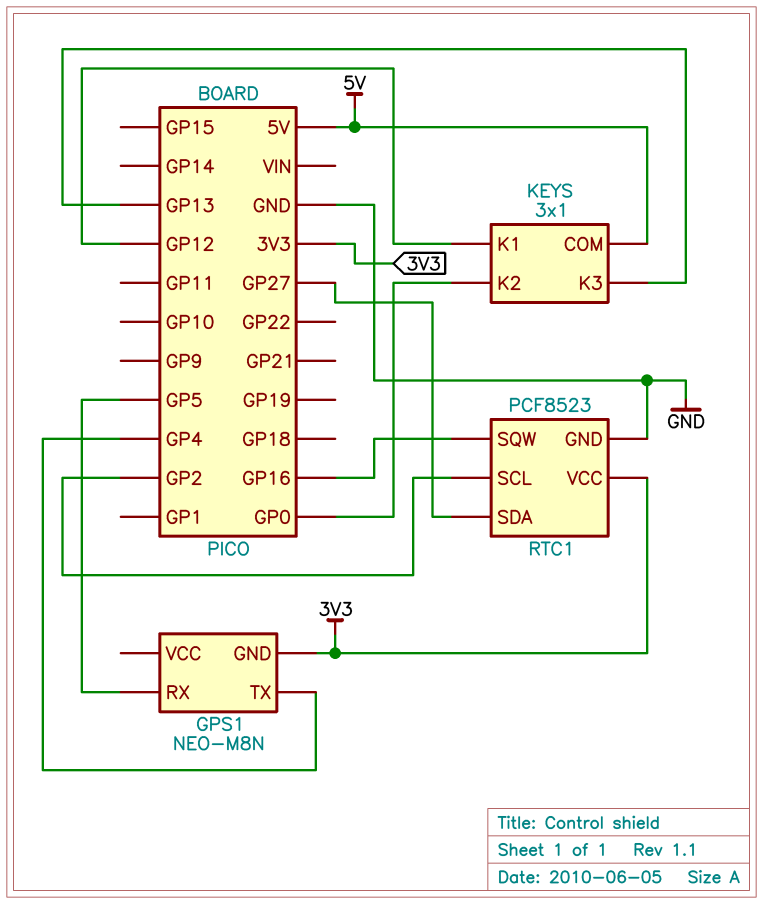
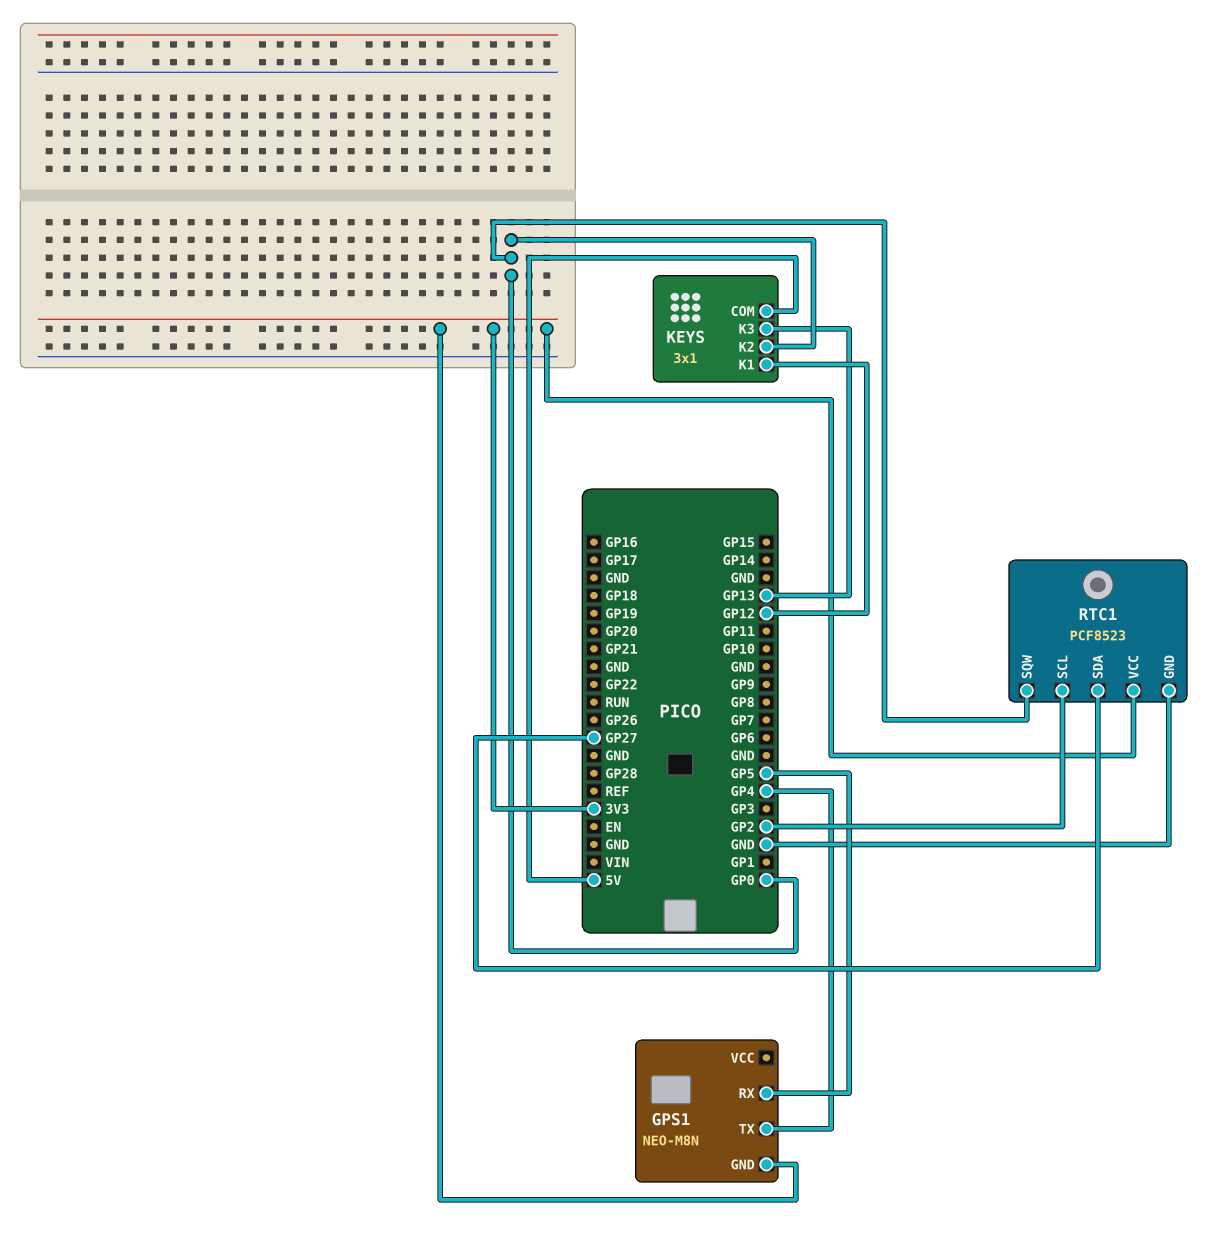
RTC1 pin SQW: GP16 -> GP0

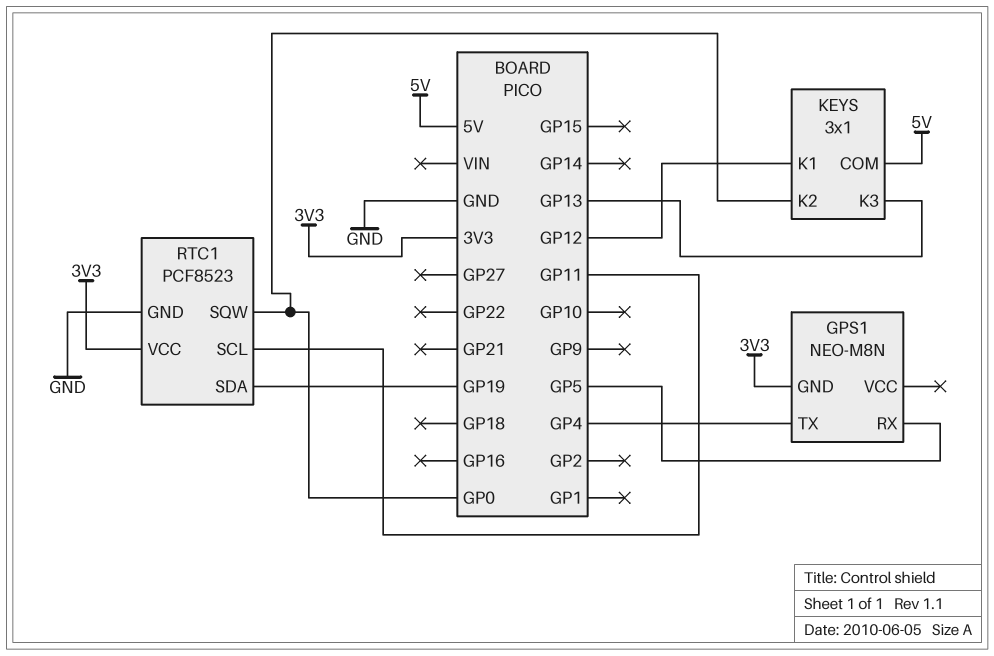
RTC1 pin SCL: GP2 -> GP11
RTC1 pin SDA: GP27 -> GP19

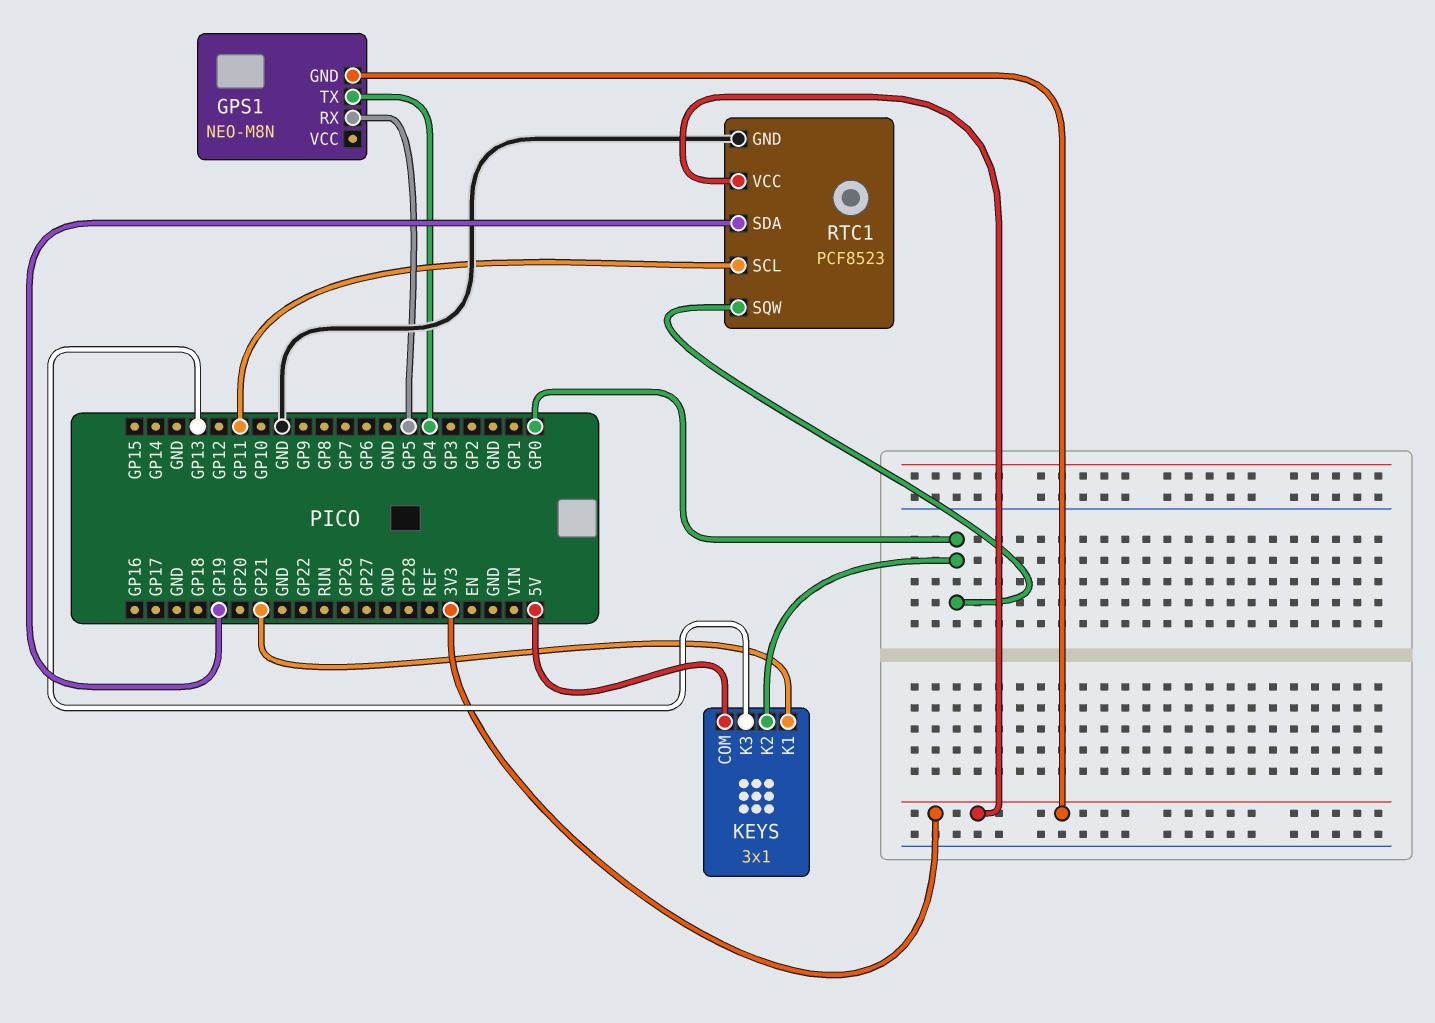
KEYS pin K1: GP12 -> GP21

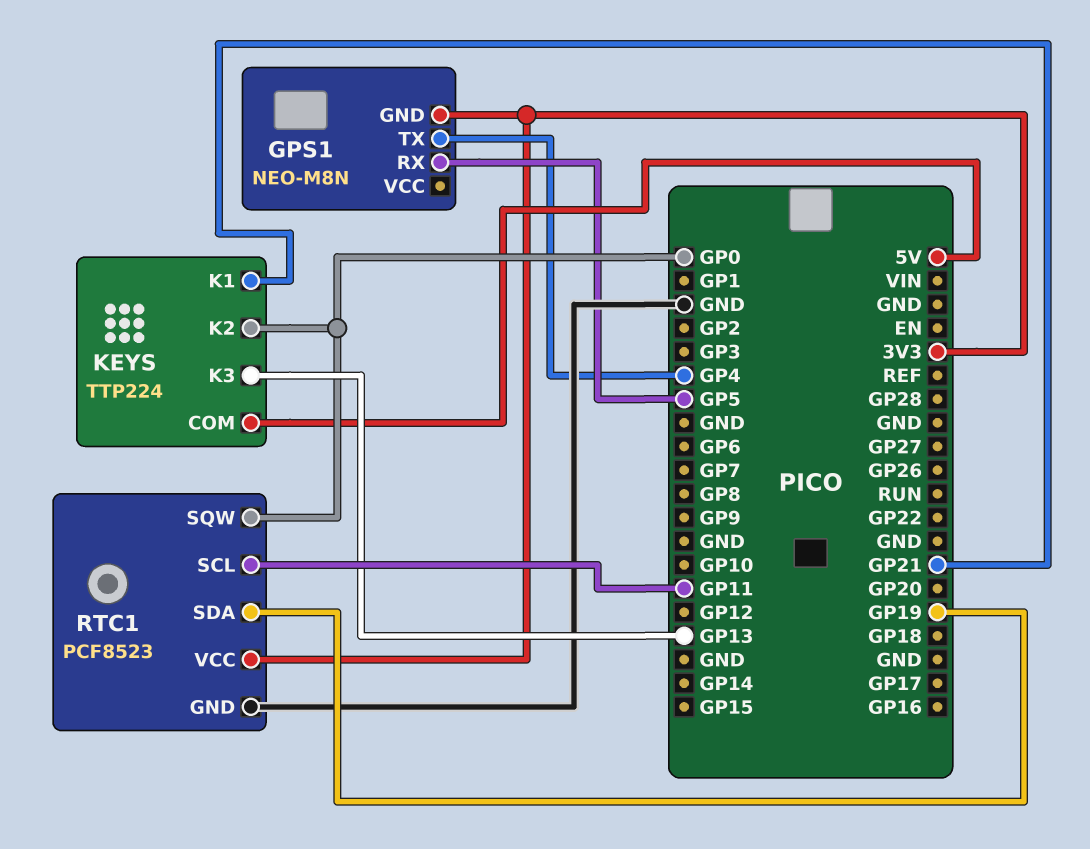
KEYS: 3x1 -> TTP224

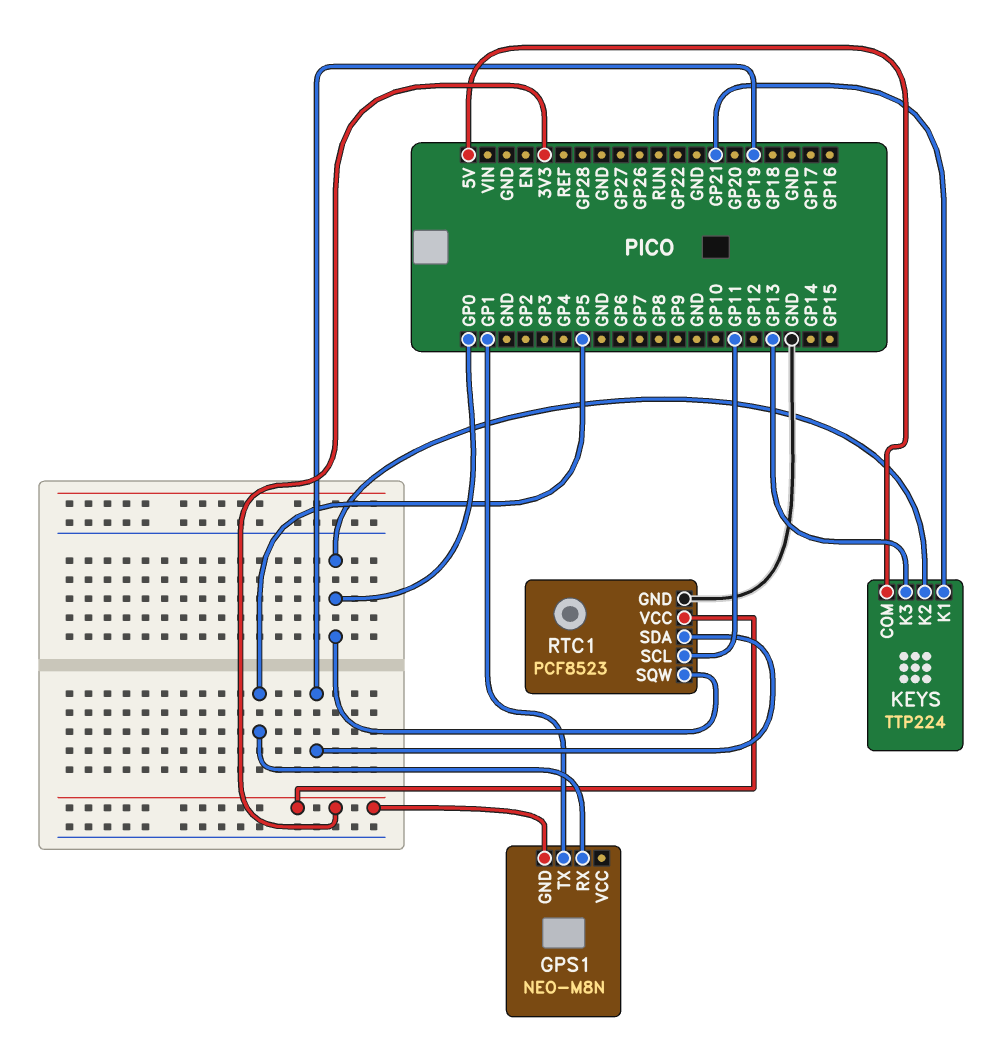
GPS1 pin TX: GP4 -> GP1

